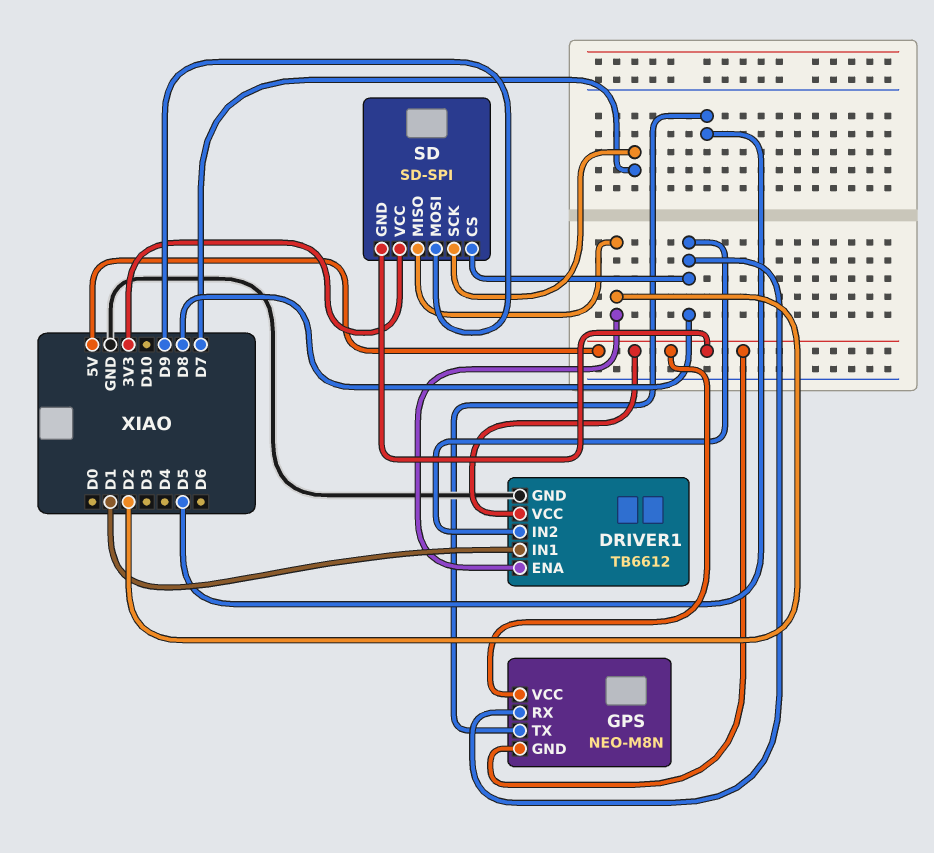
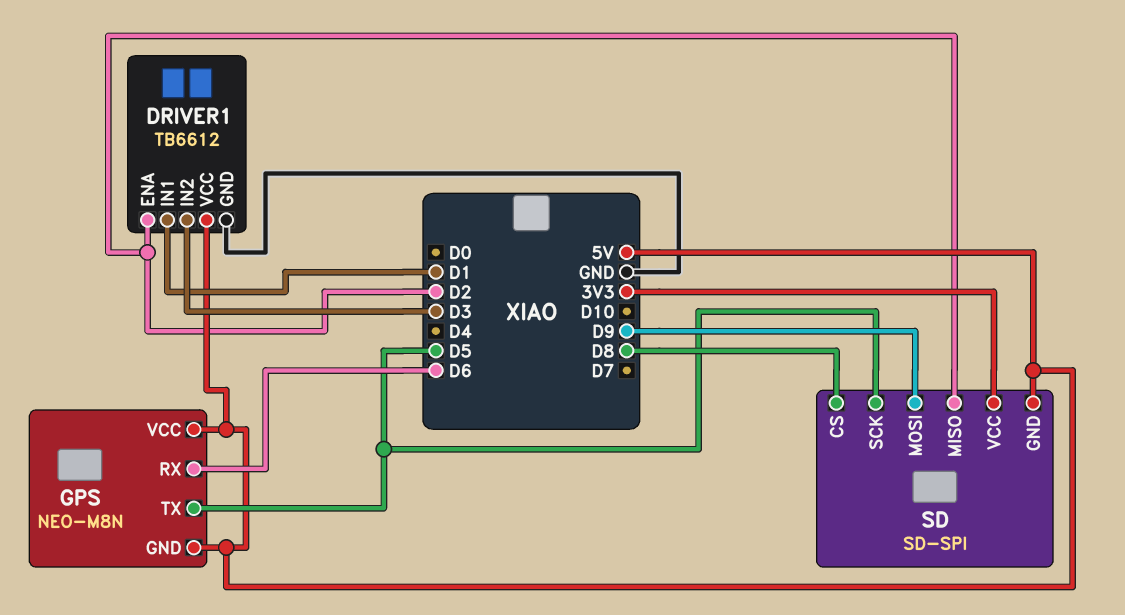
DRIVER1 pin IN2: D8 -> D3
GPS pin RX: D8 -> D6
SD pin SCK: D7 -> D5

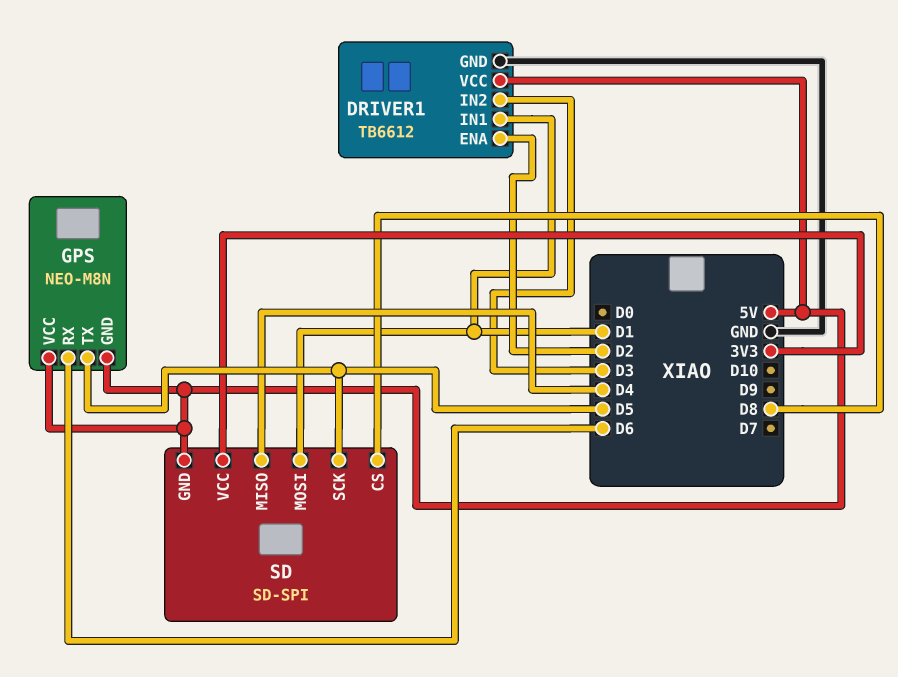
SD pin MISO: D2 -> D4
SD pin MOSI: D9 -> D1

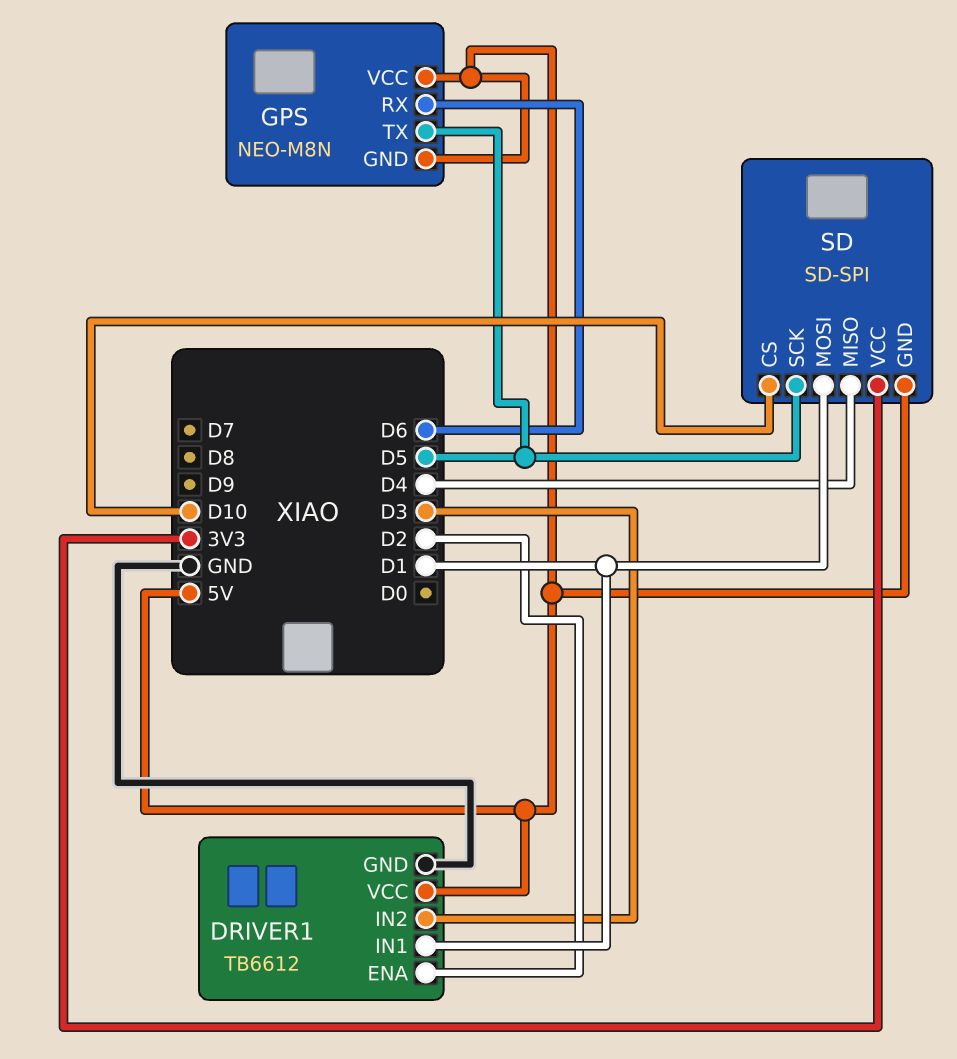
SD pin CS: D8 -> D10

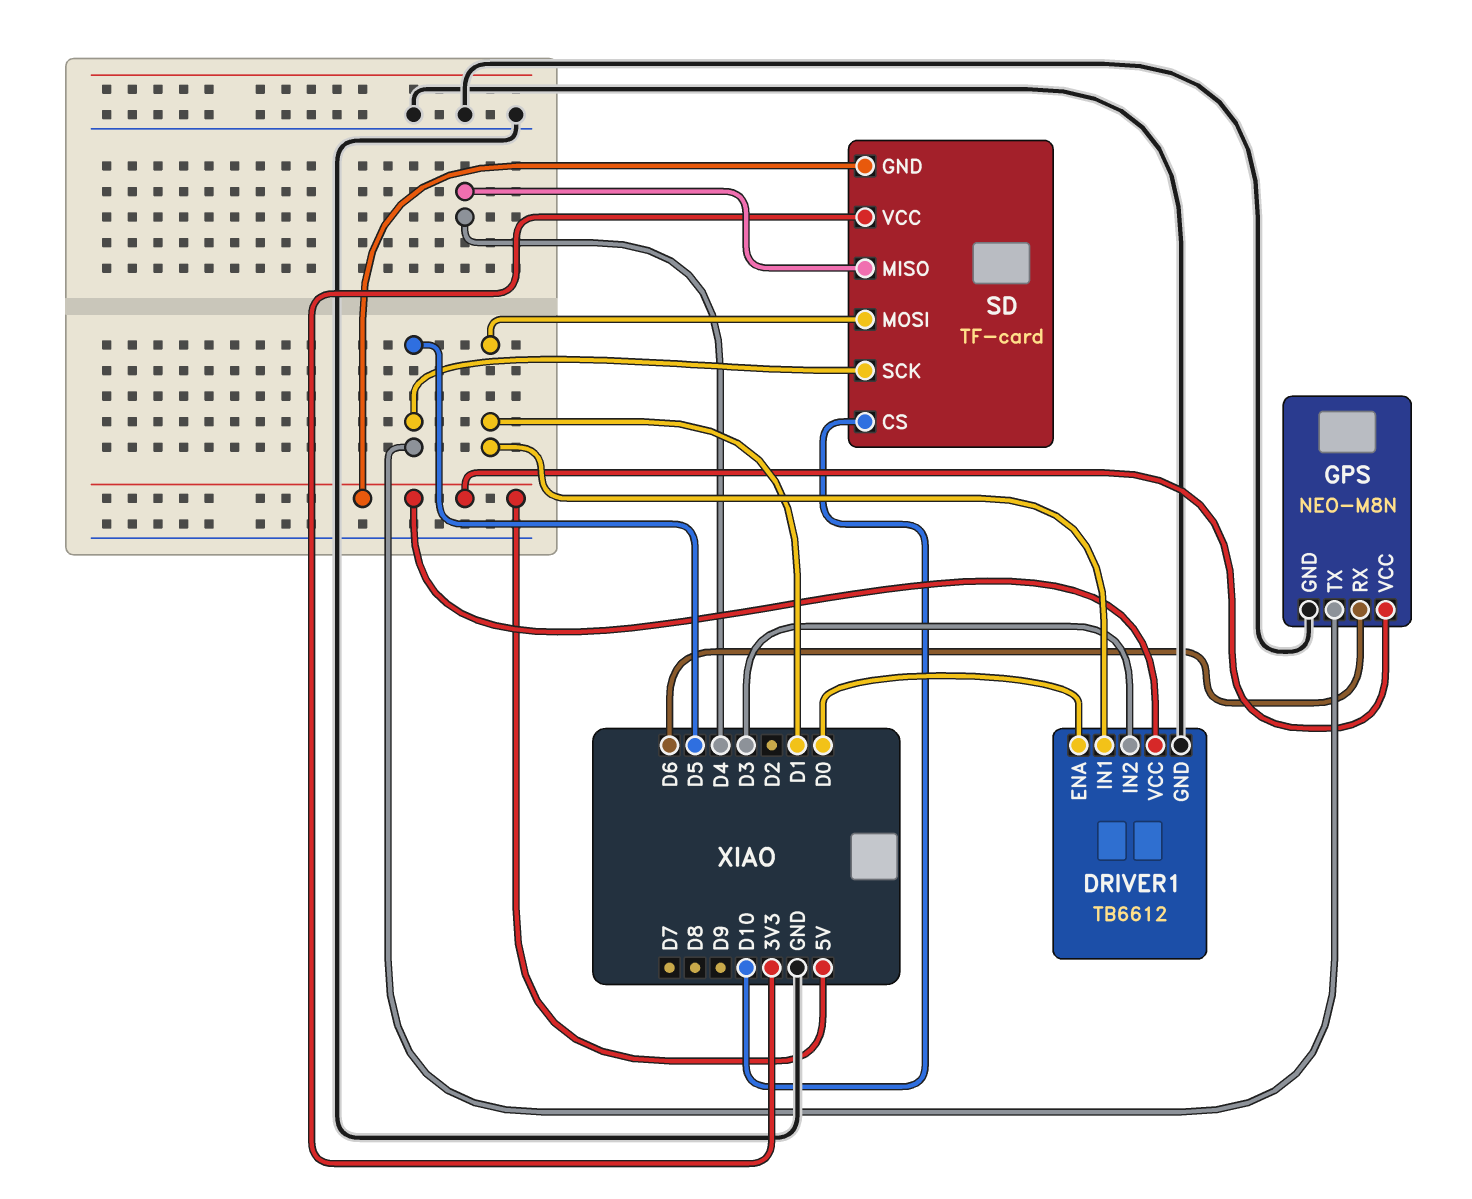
DRIVER1 pin ENA: D2 -> D0
GPS pin GND: 5V -> GND
SD: SD-SPI -> TF-card

